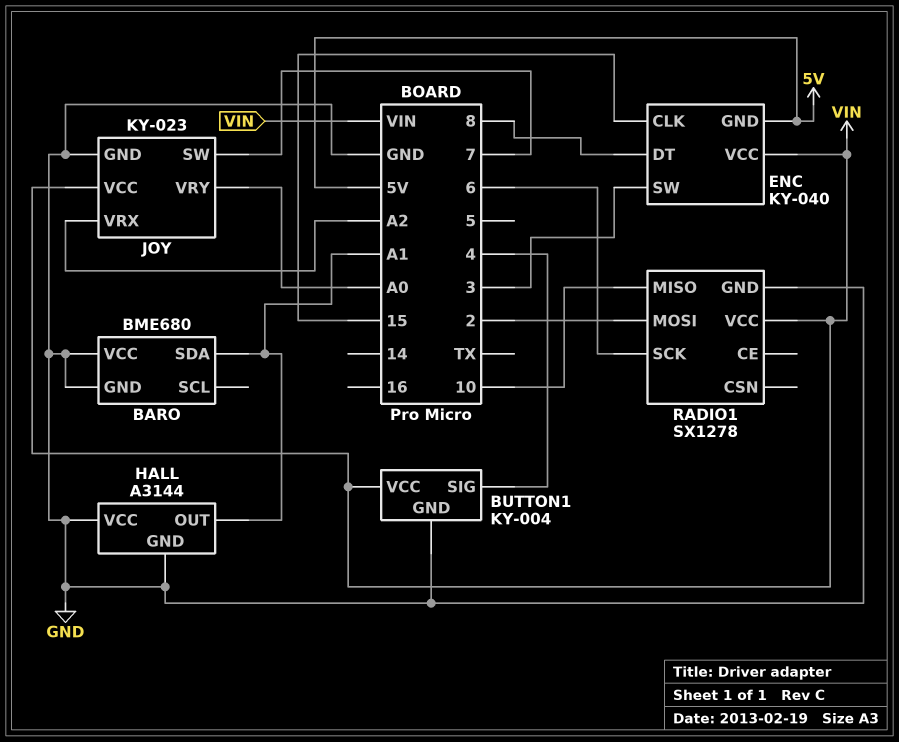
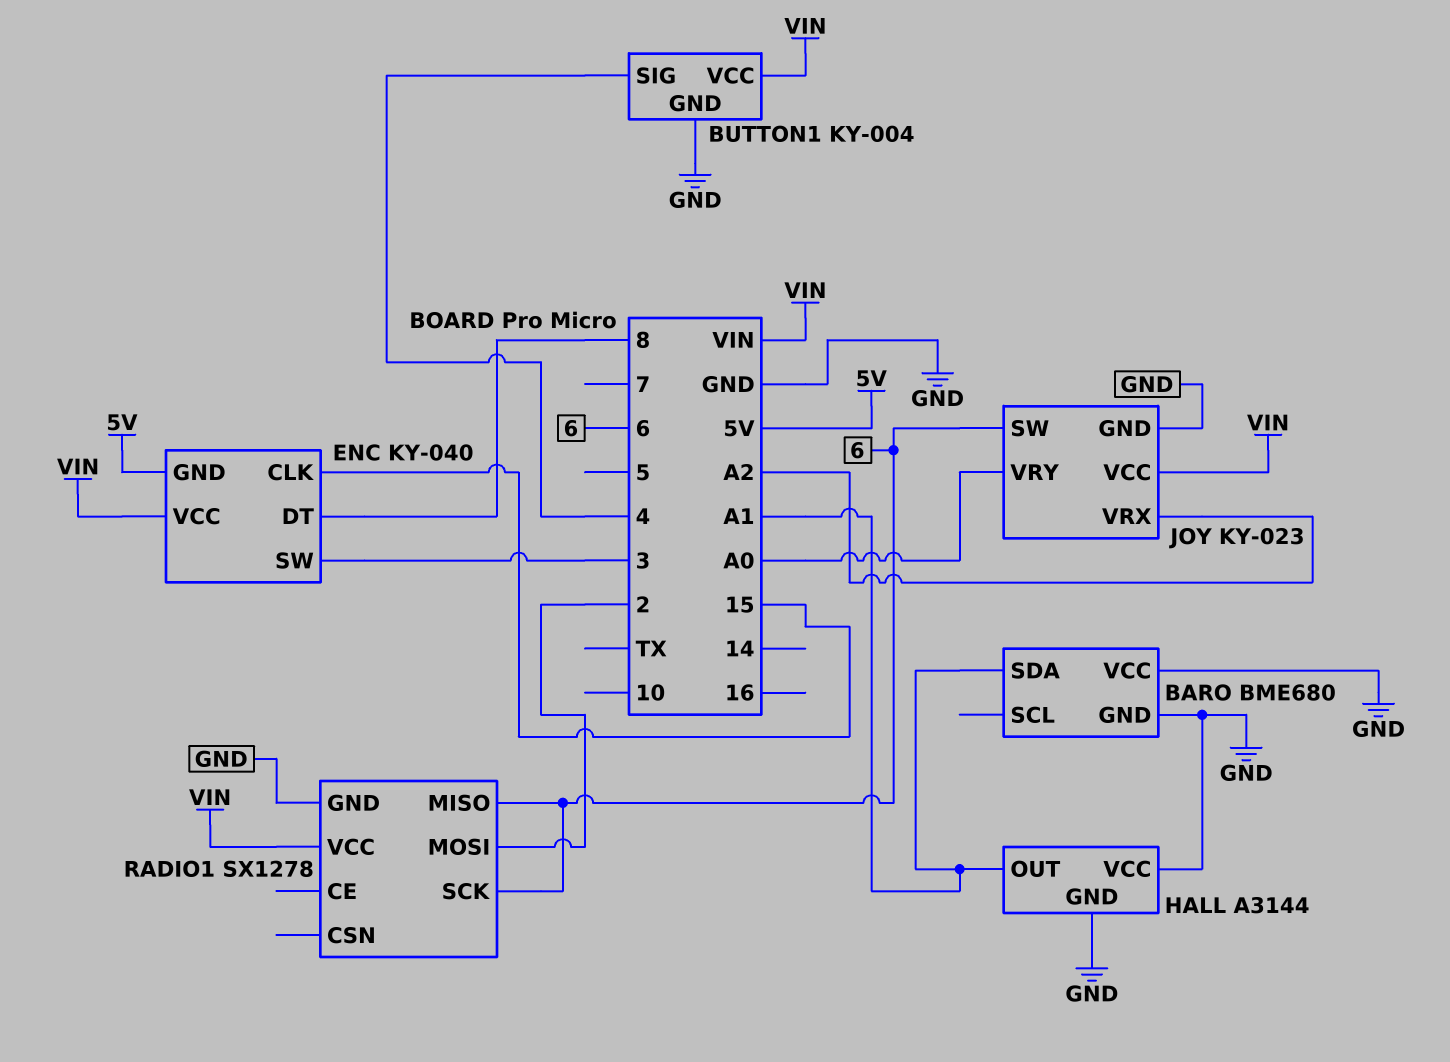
JOY pin SW: 7 -> 6
RADIO1 pin MISO: 10 -> 6

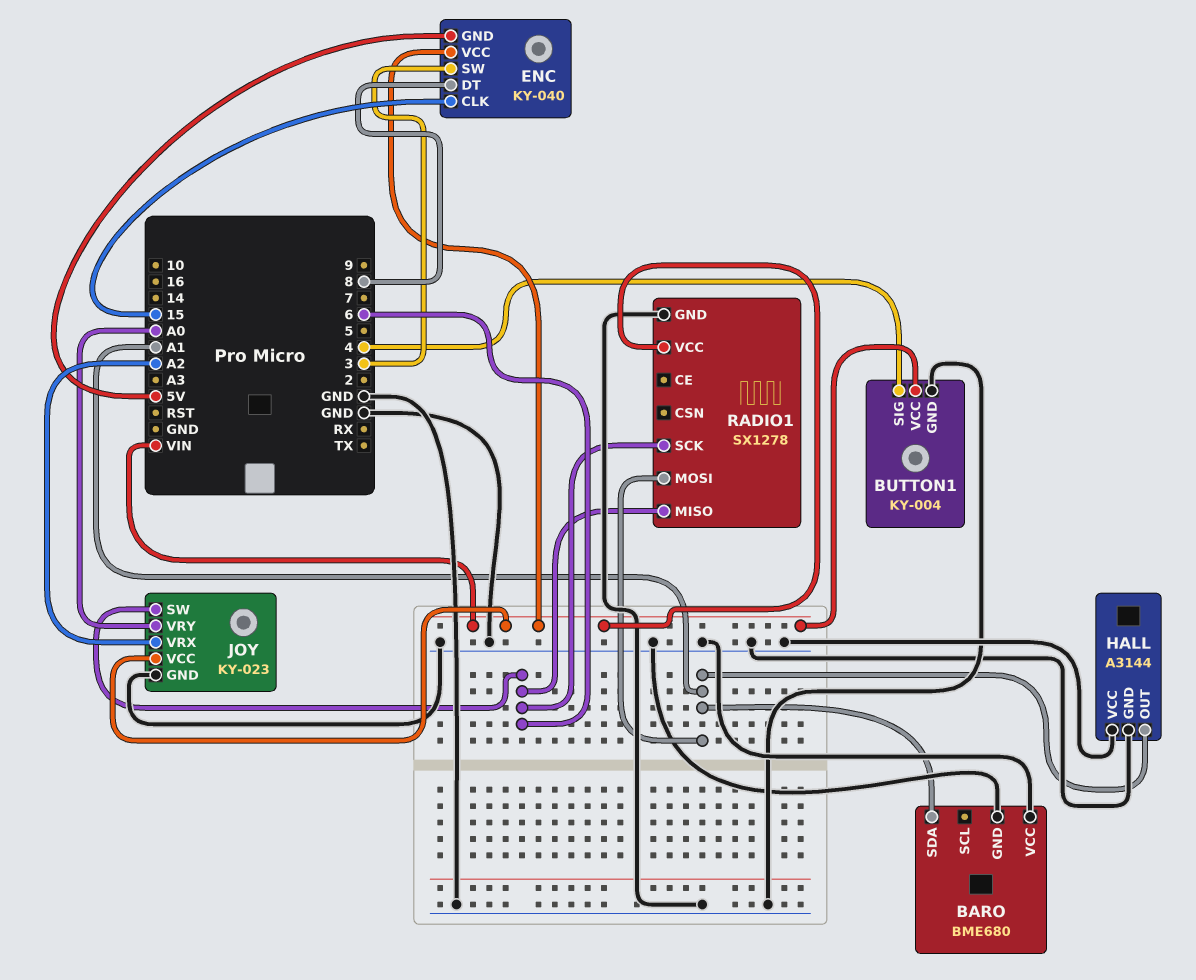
RADIO1 pin MOSI: 2 -> A1

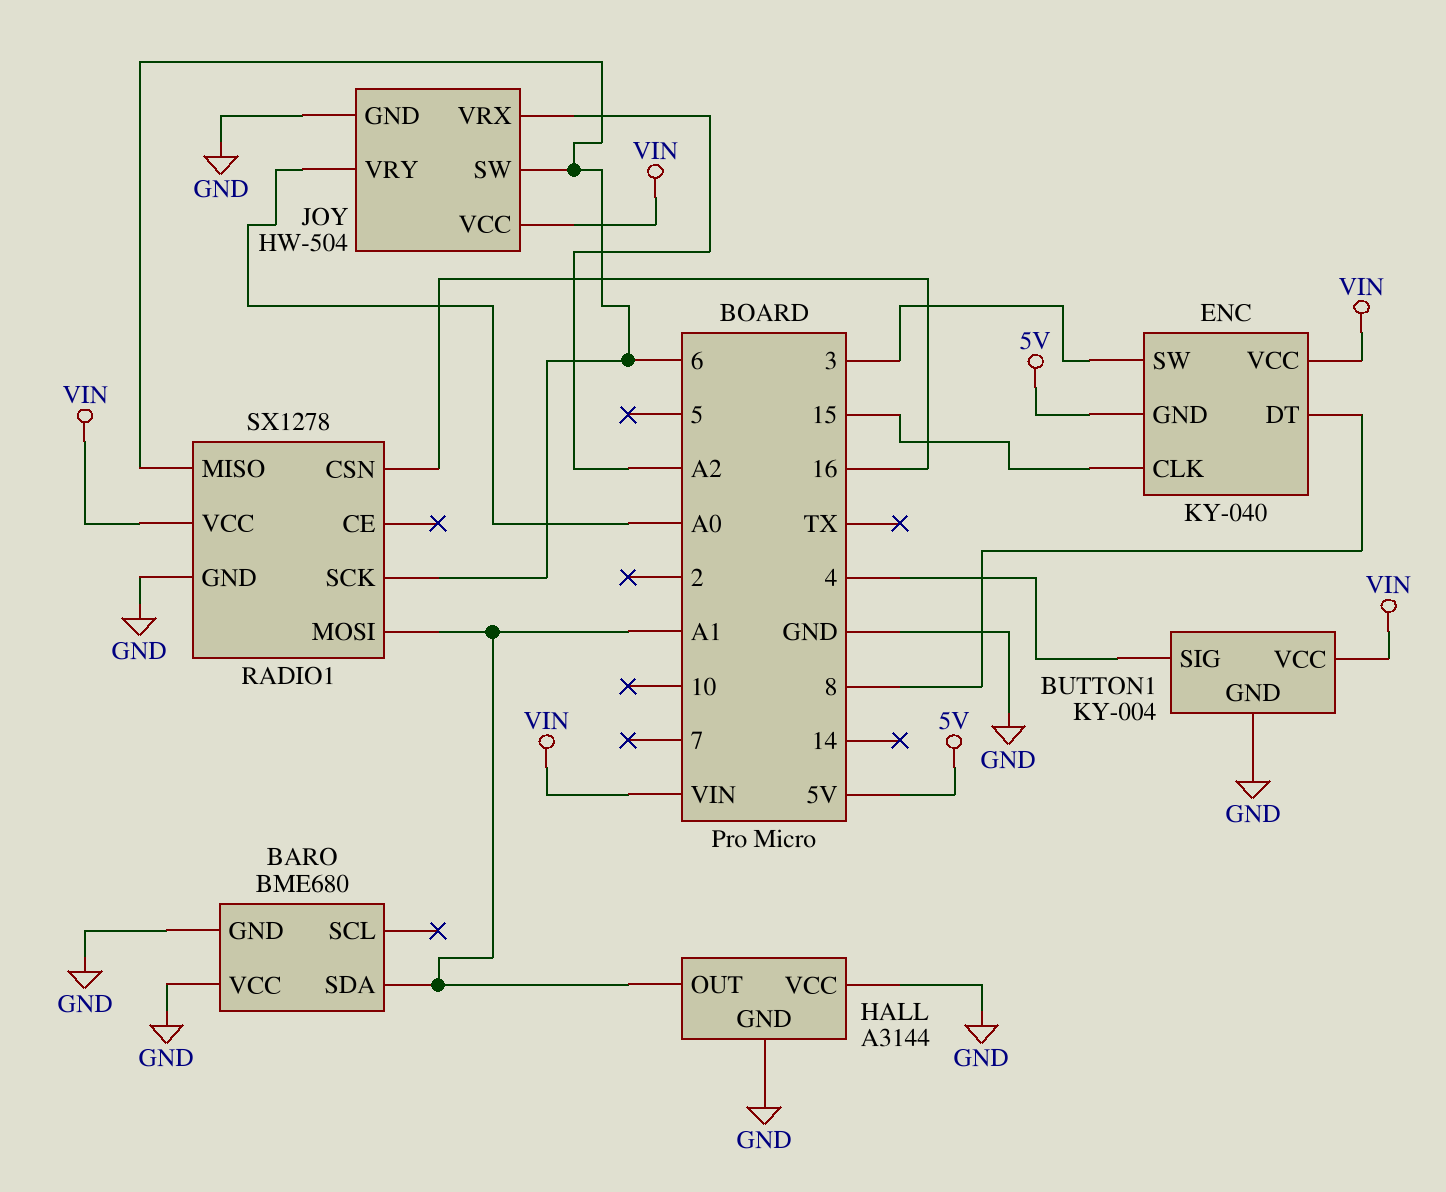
JOY: KY-023 -> HW-504
RADIO1 pin CSN: none -> 16

